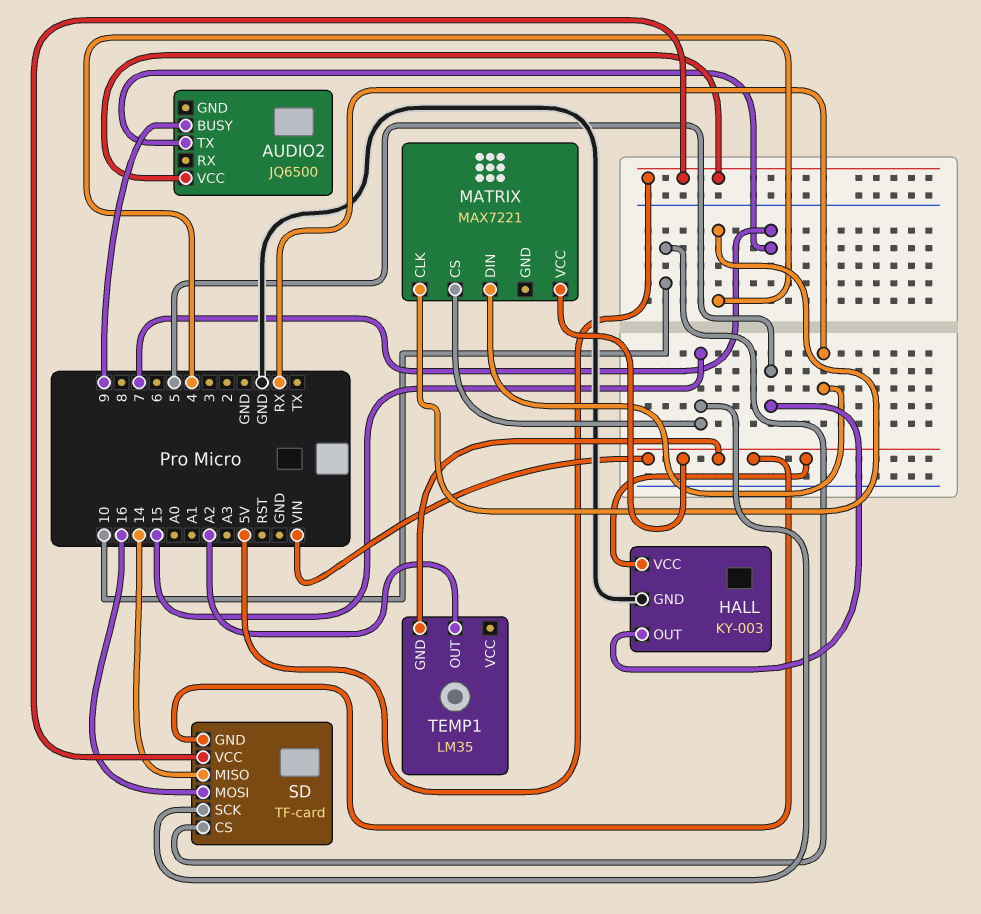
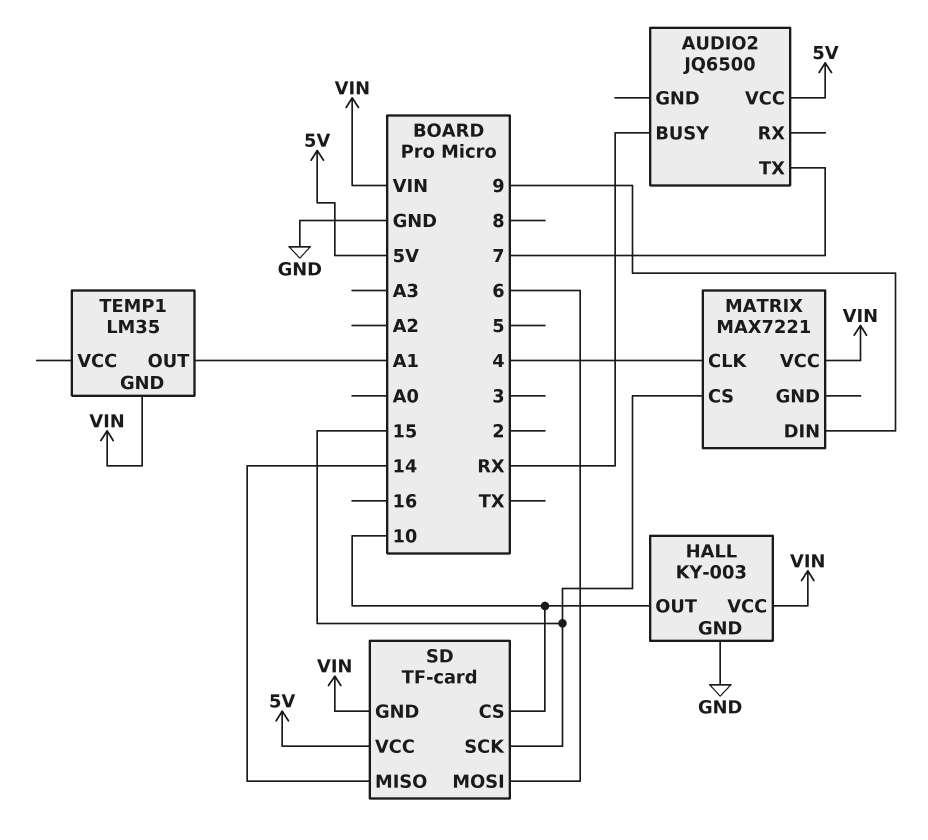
AUDIO2 pin BUSY: 9 -> RX
HALL pin OUT: 5 -> 10
MATRIX pin DIN: RX -> 9
SD pin MOSI: 16 -> 6
TEMP1 pin OUT: A2 -> A1

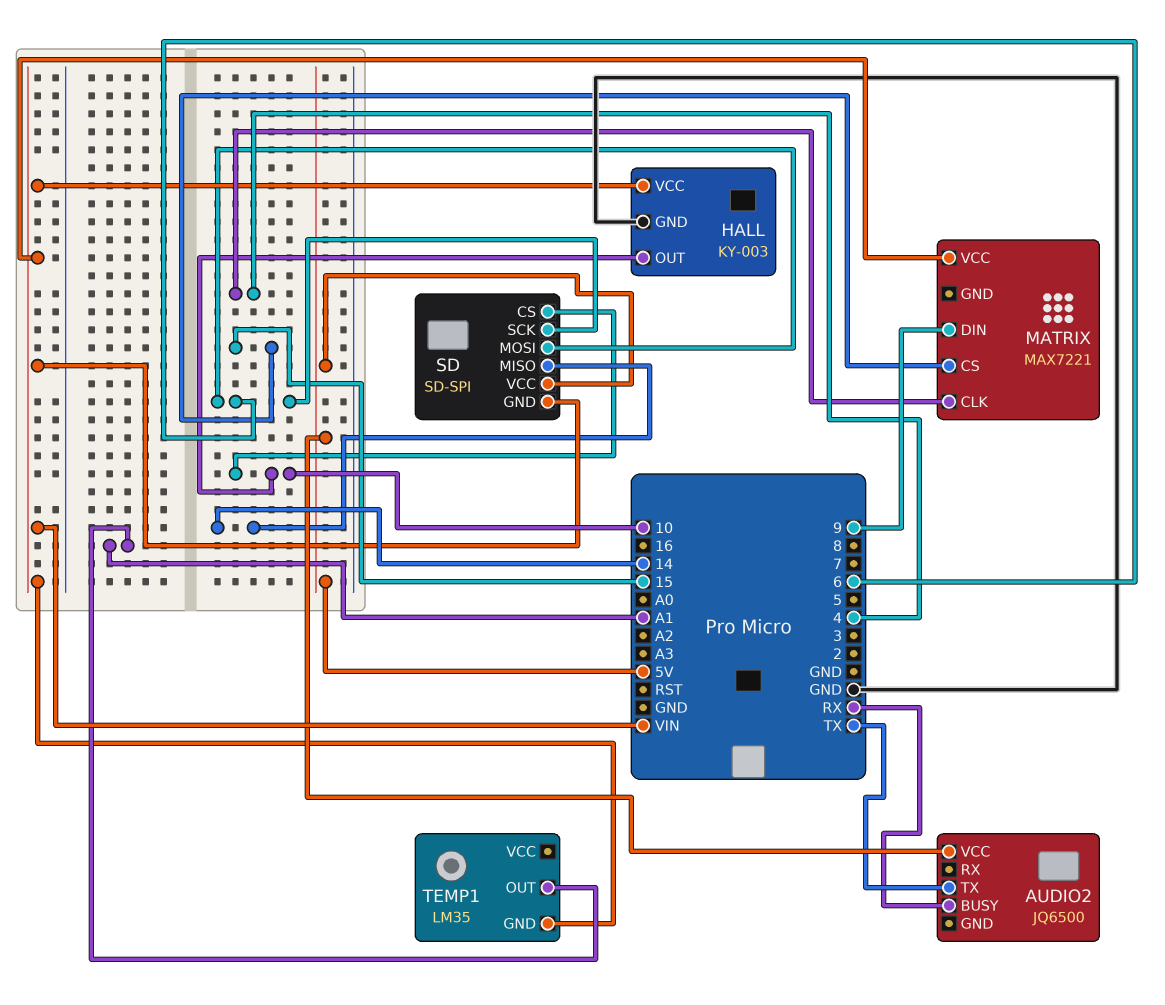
AUDIO2 pin TX: 7 -> TX
SD: TF-card -> SD-SPI
SD pin SCK: 15 -> 6

